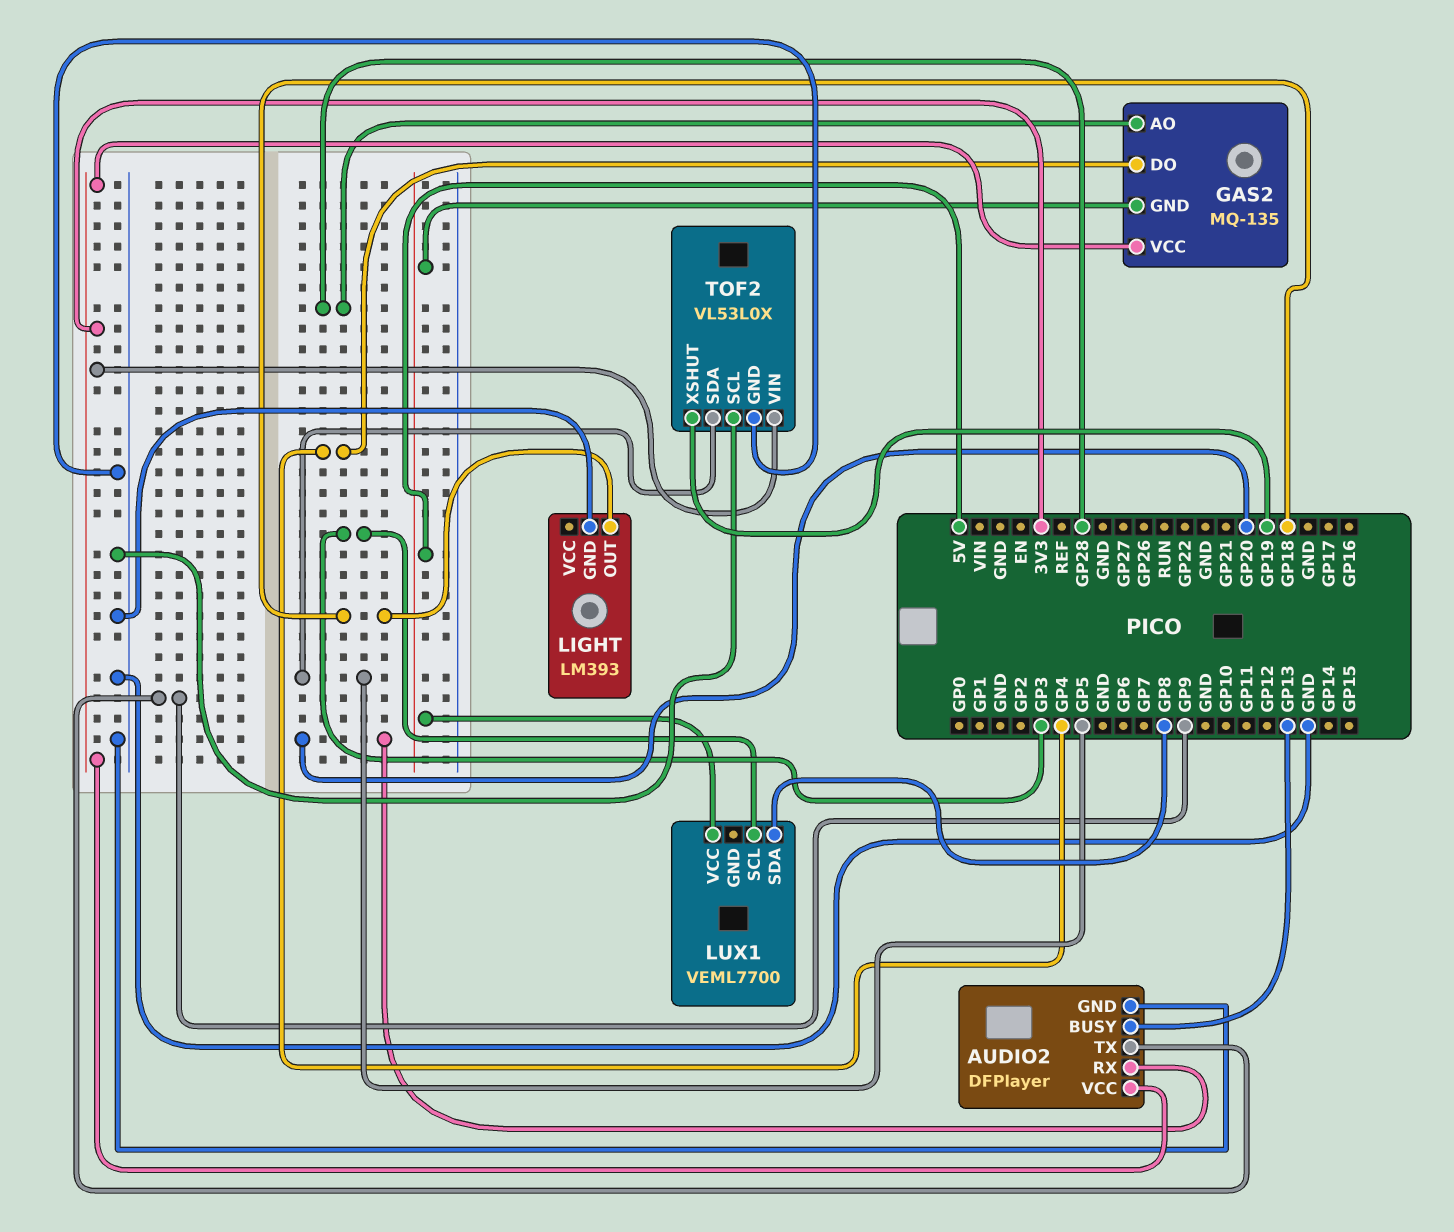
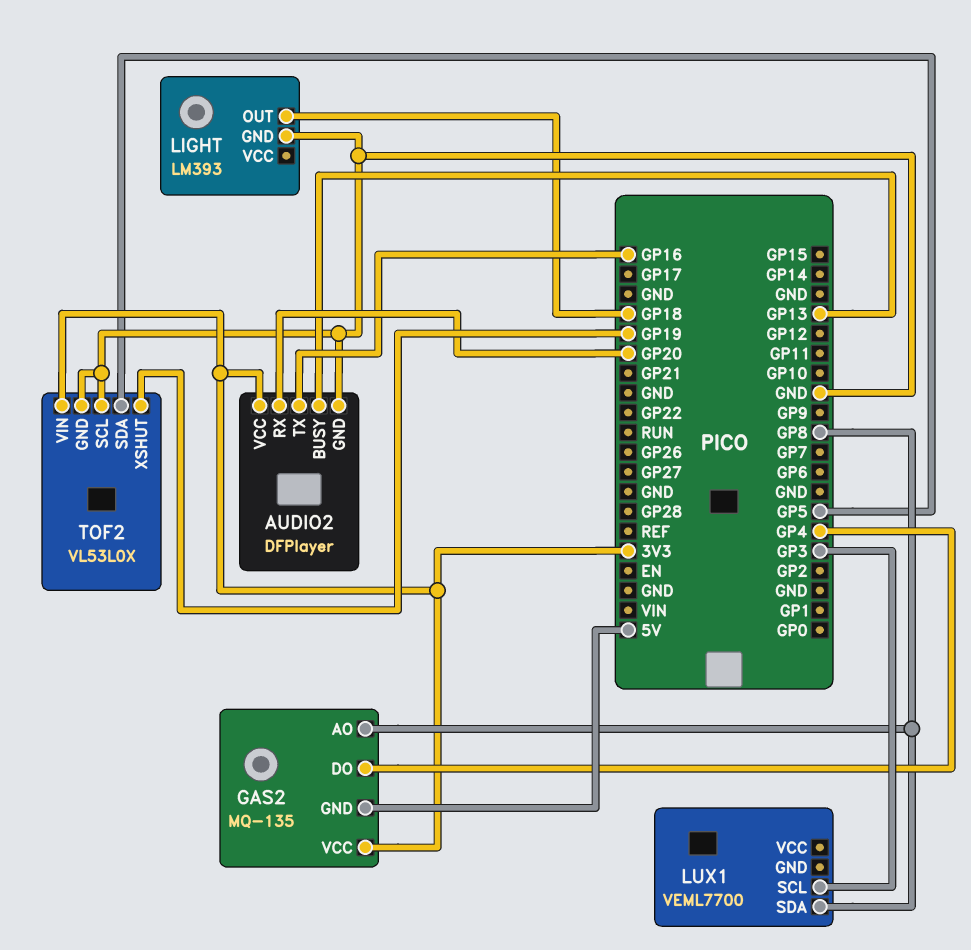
AUDIO2 pin TX: GP9 -> GP16
GAS2 pin AO: GP28 -> GP8
LUX1 pin VCC: 5V -> none

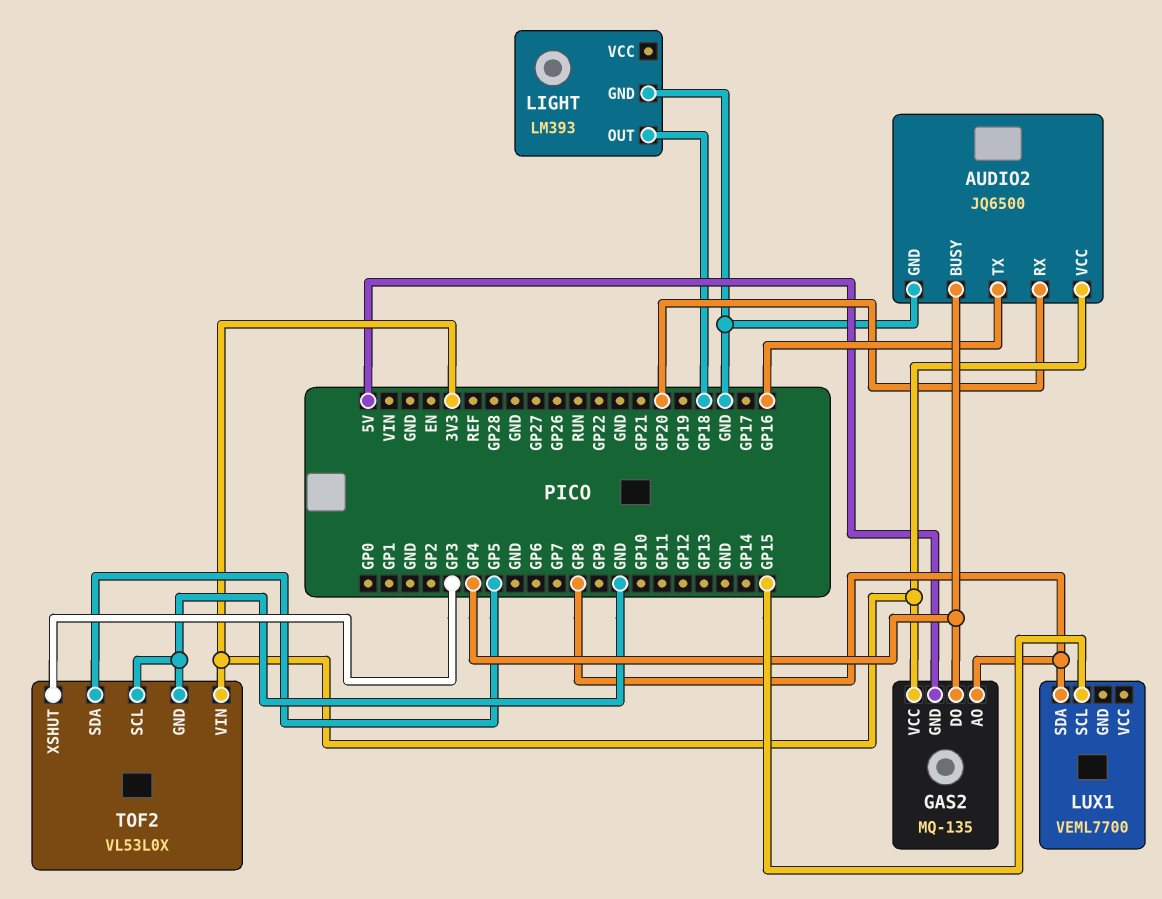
AUDIO2: DFPlayer -> JQ6500
AUDIO2 pin BUSY: GP13 -> GP4
LUX1 pin SCL: GP3 -> GP15
TOF2 pin XSHUT: GP19 -> GP3

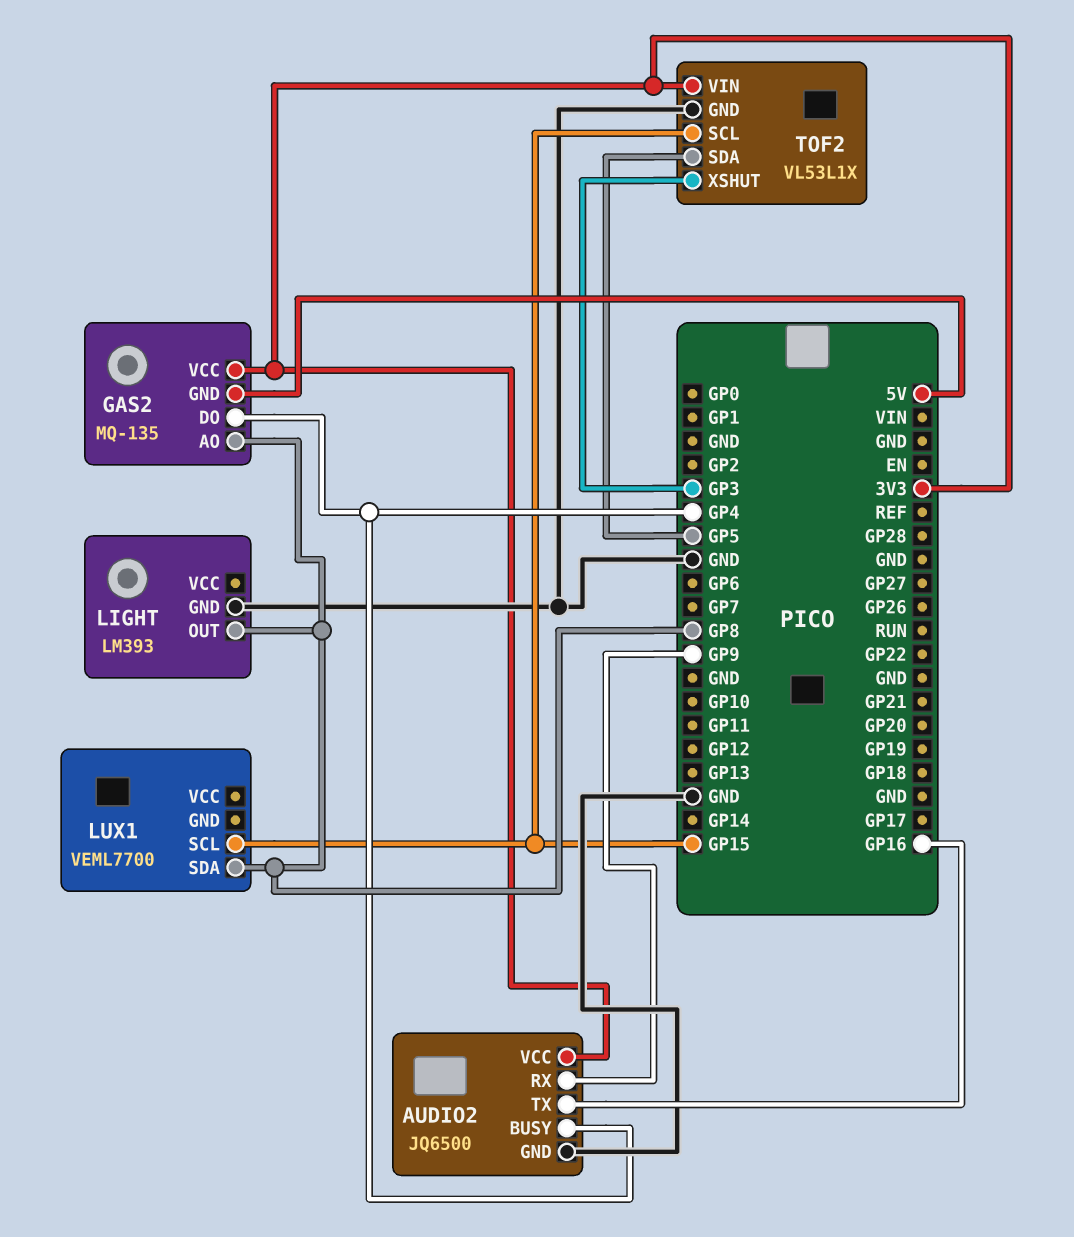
AUDIO2 pin RX: GP20 -> GP9
LIGHT pin OUT: GP18 -> GP8
TOF2: VL53L0X -> VL53L1X
TOF2 pin SCL: GND -> GP15

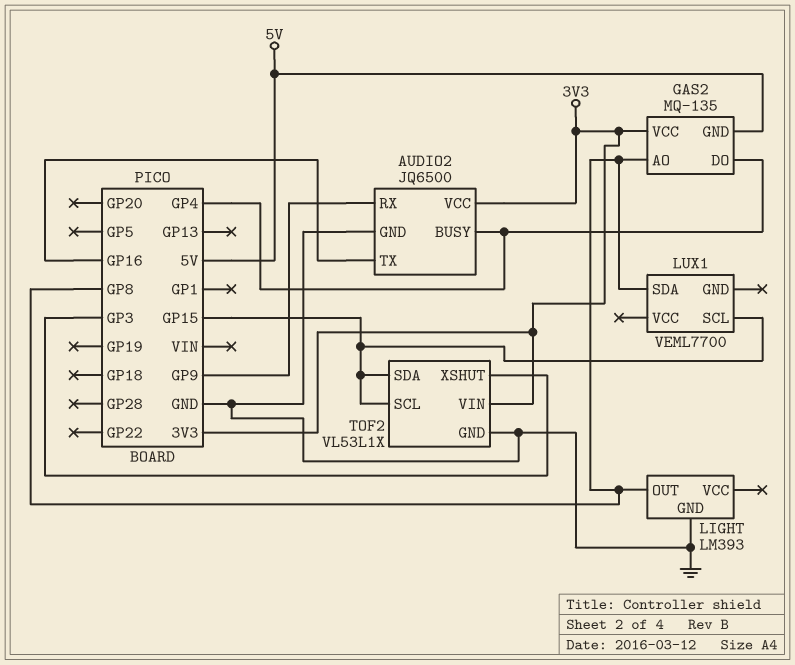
TOF2 pin SDA: GP5 -> GP15

